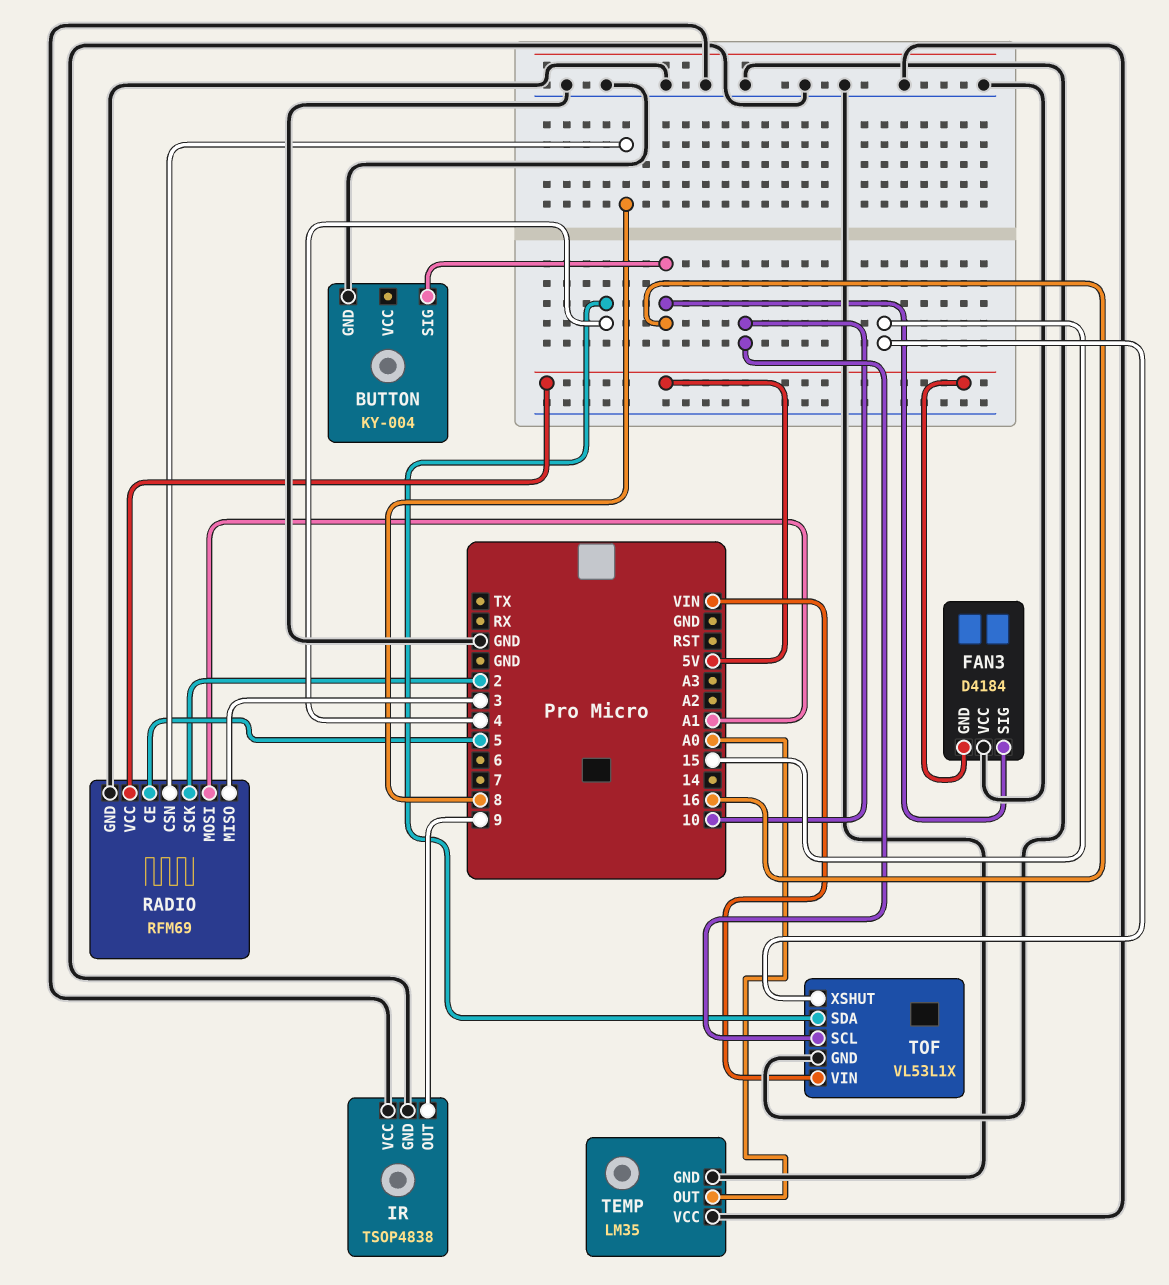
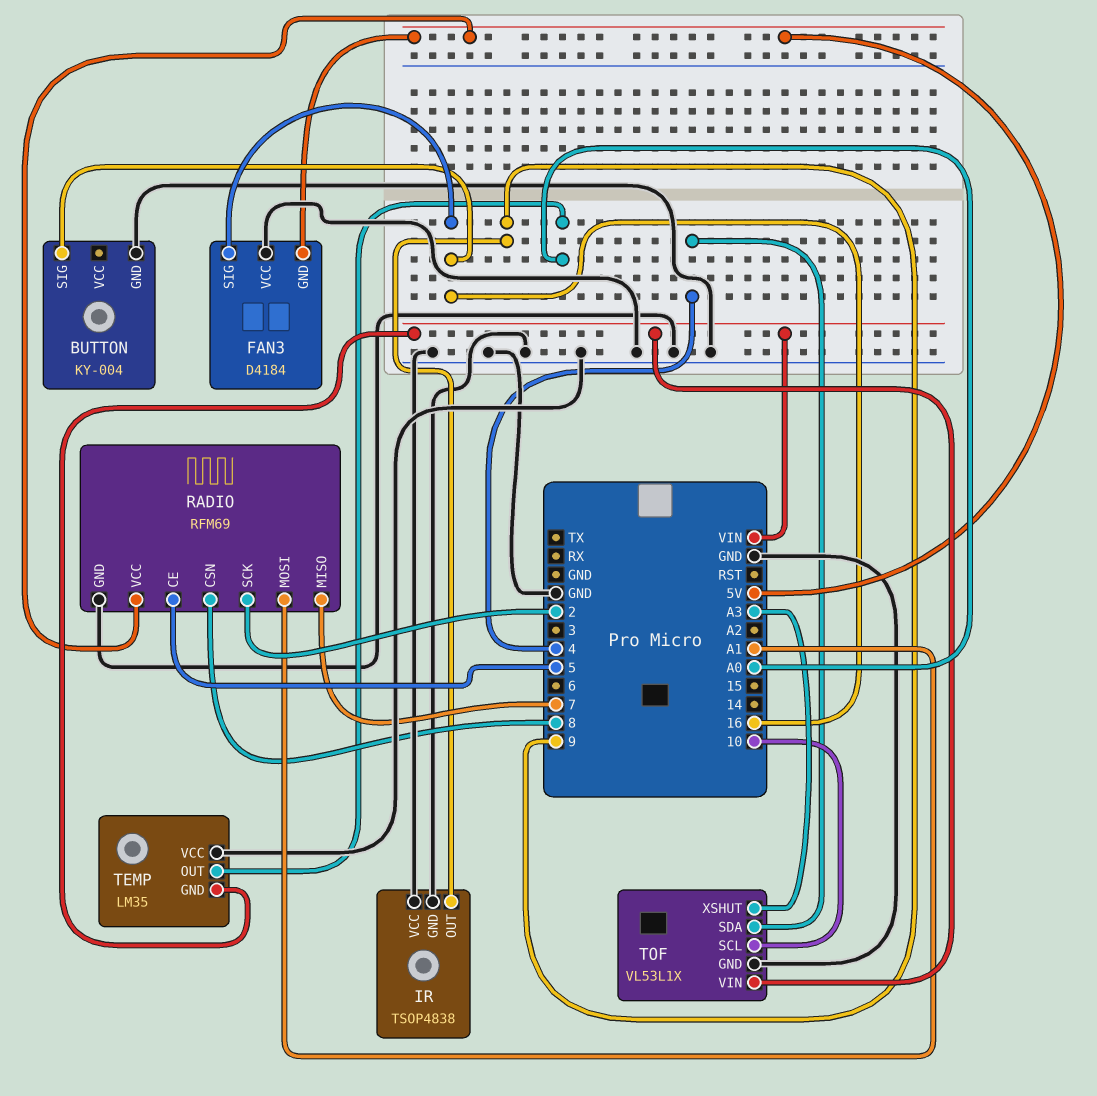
RADIO pin MISO: 3 -> 7
TEMP pin GND: GND -> VIN
TOF pin XSHUT: 15 -> A3

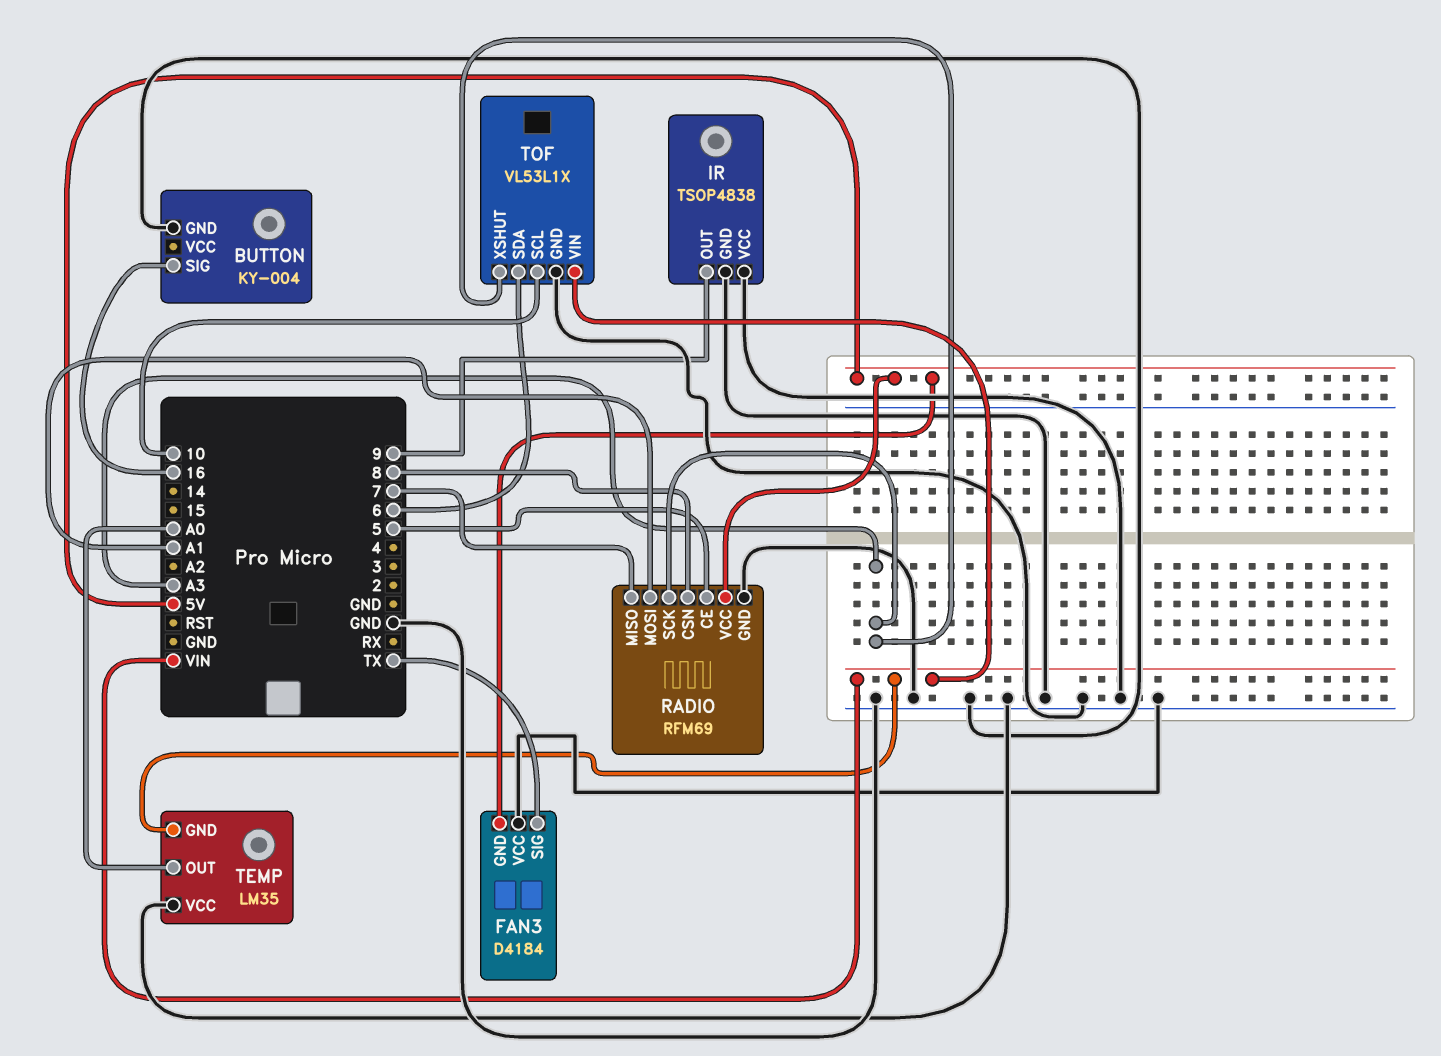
FAN3 pin SIG: 16 -> TX
RADIO pin SCK: 2 -> A3
TOF pin SDA: 4 -> 6

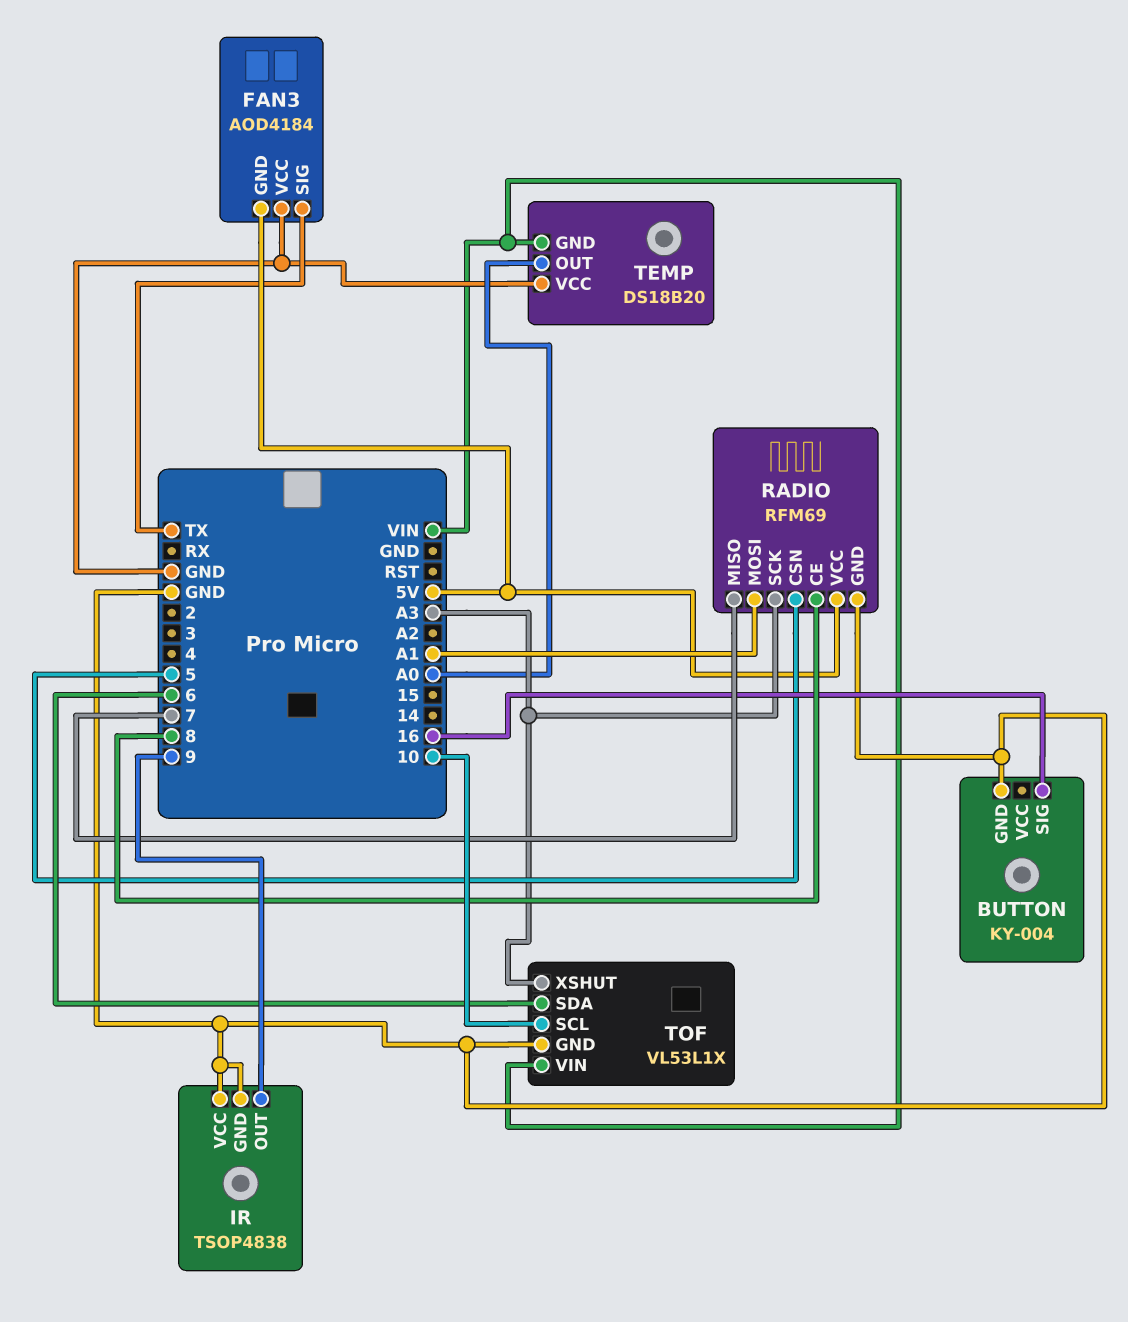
FAN3: D4184 -> AOD4184
RADIO pin CE: 5 -> 8
RADIO pin CSN: 8 -> 5
TEMP: LM35 -> DS18B20

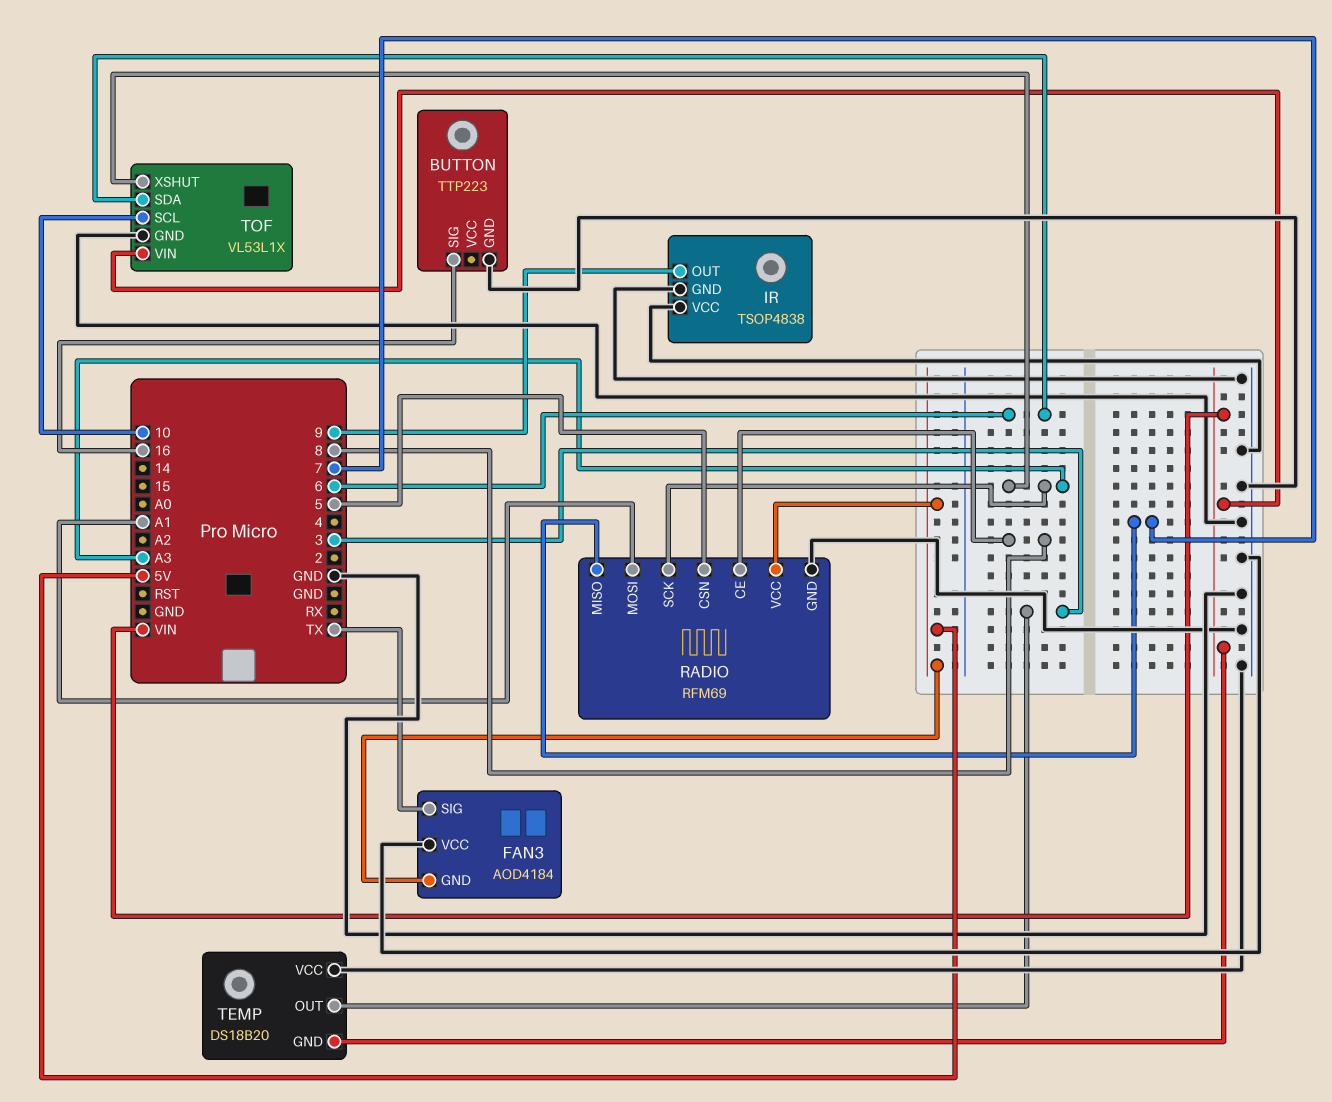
BUTTON: KY-004 -> TTP223
TEMP pin OUT: A0 -> 3

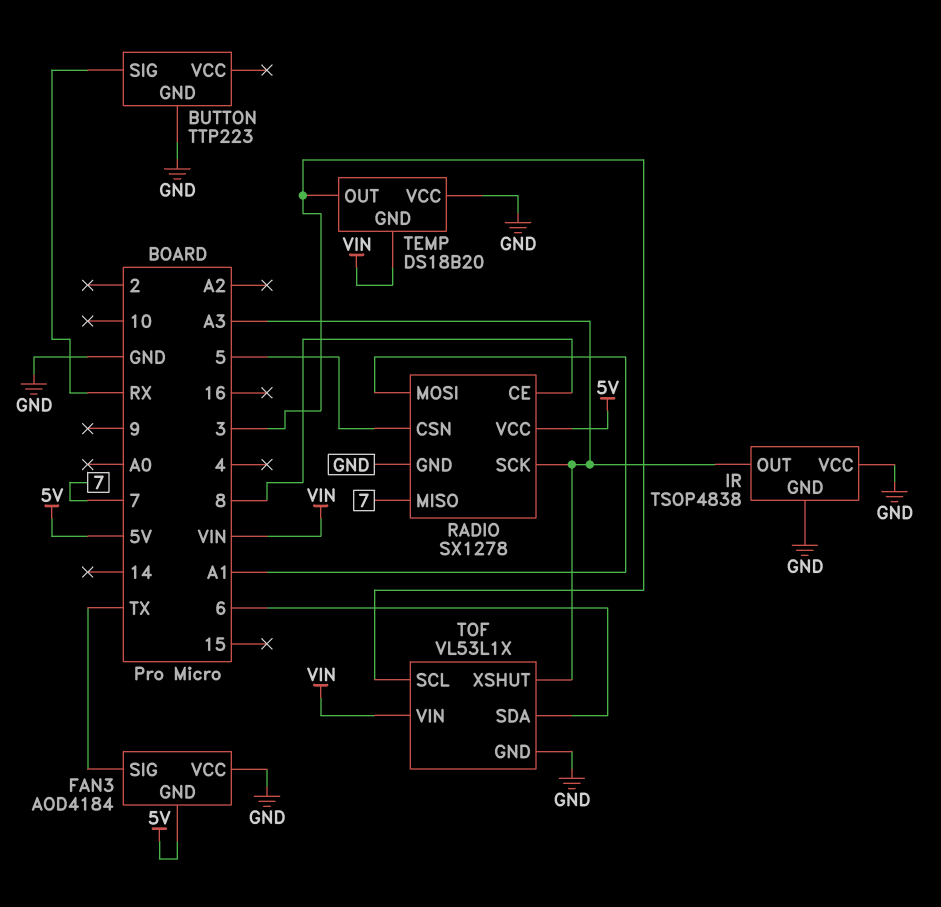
BUTTON pin SIG: 16 -> RX
IR pin OUT: 9 -> A3
RADIO: RFM69 -> SX1278
TOF pin SCL: 10 -> 3

